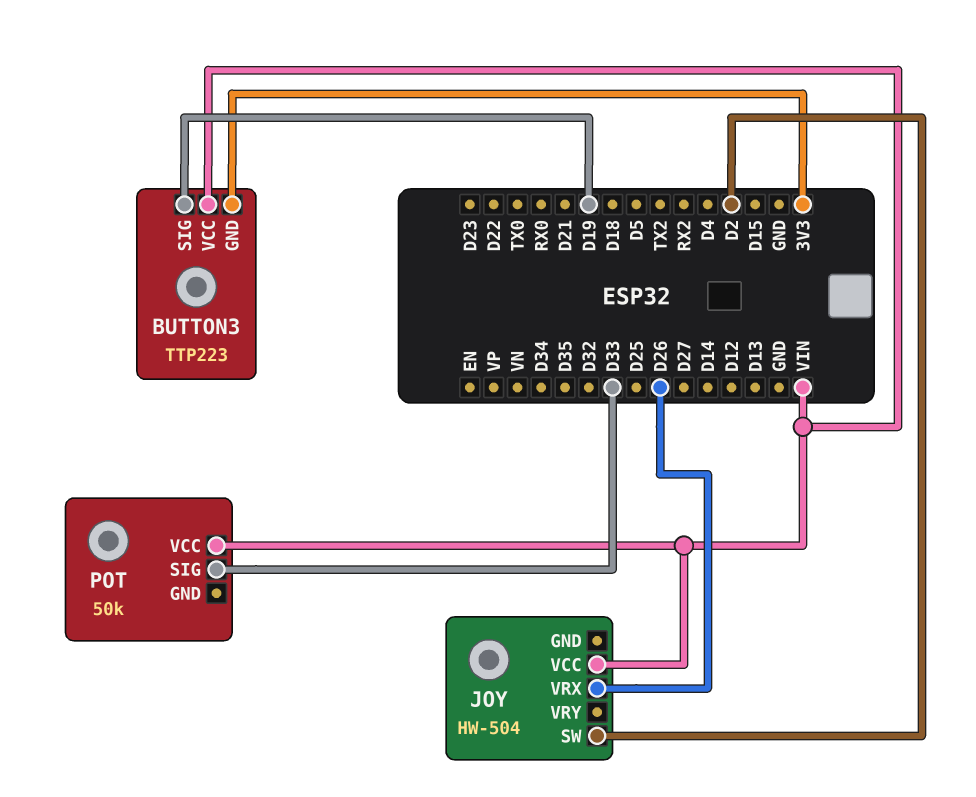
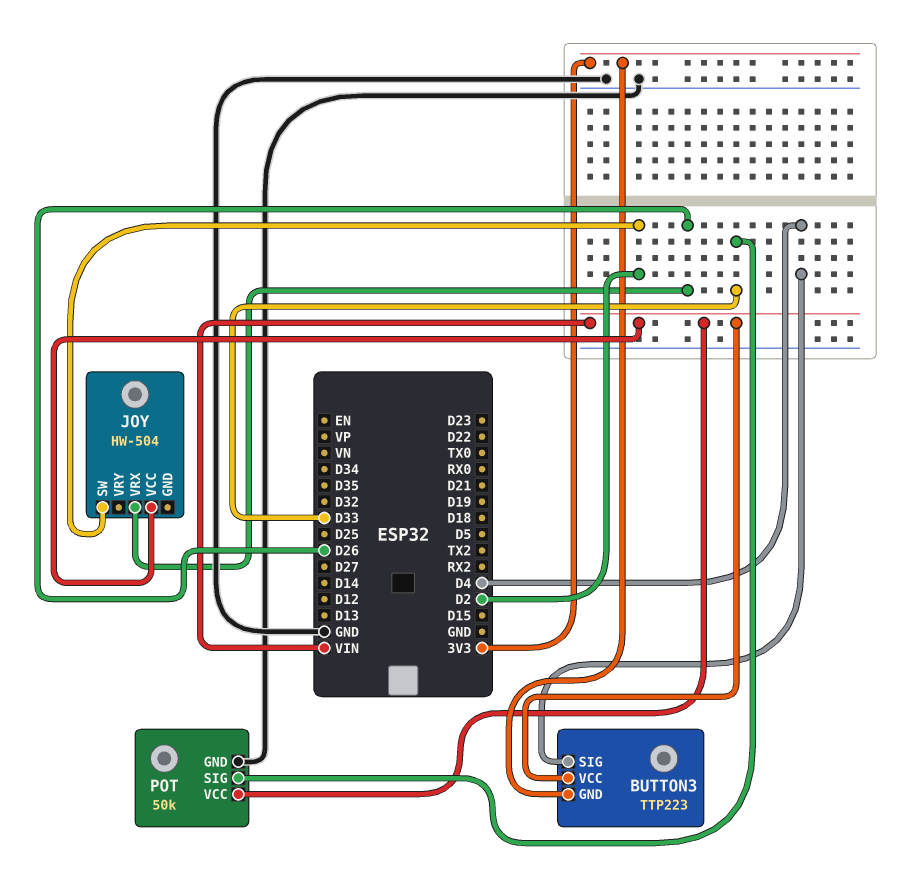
BUTTON3 pin SIG: D19 -> D4
POT pin GND: none -> GND

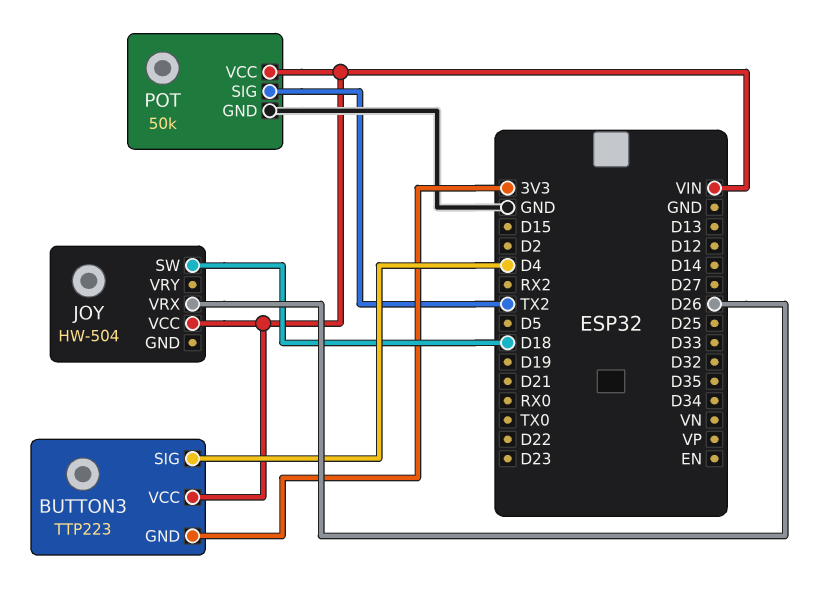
JOY pin SW: D2 -> D18
POT pin SIG: D33 -> TX2

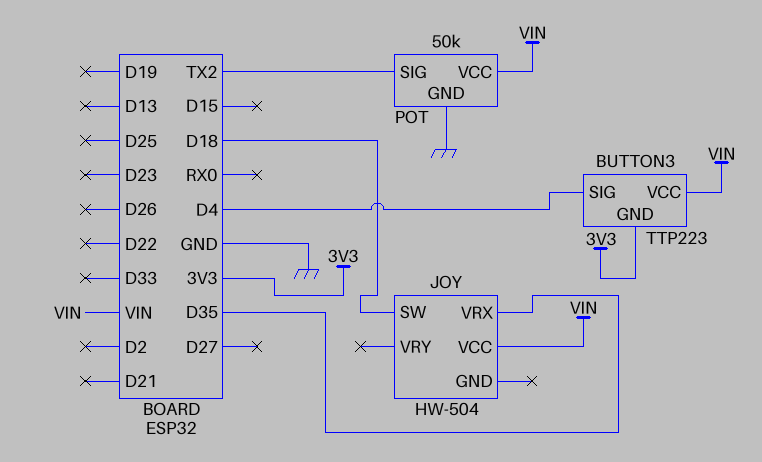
JOY pin VRX: D26 -> D35

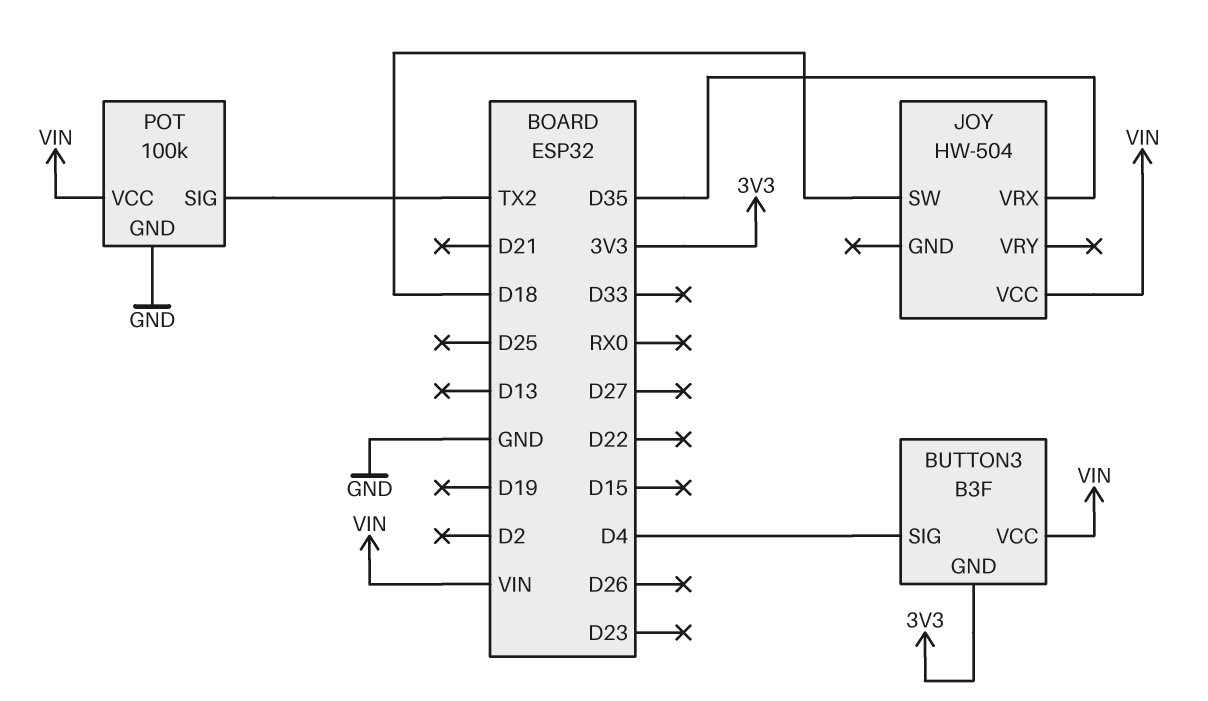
BUTTON3: TTP223 -> B3F
POT: 50k -> 100k

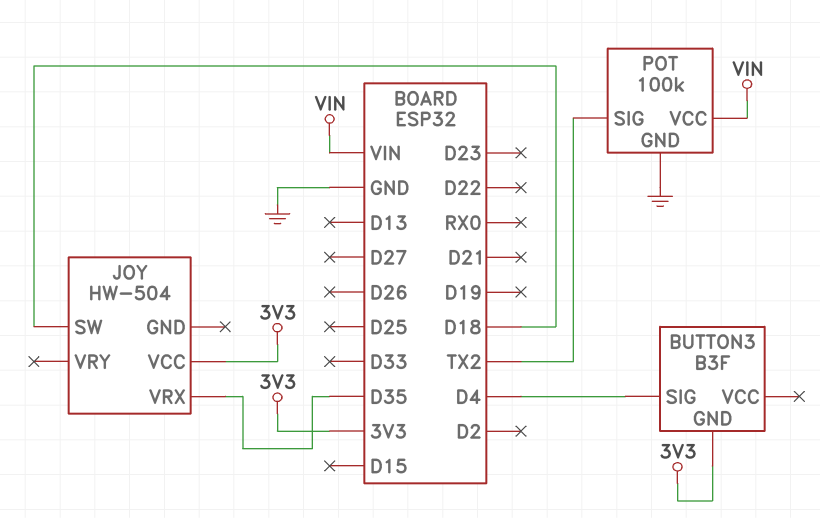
BUTTON3 pin VCC: VIN -> none
JOY pin VCC: VIN -> 3V3

